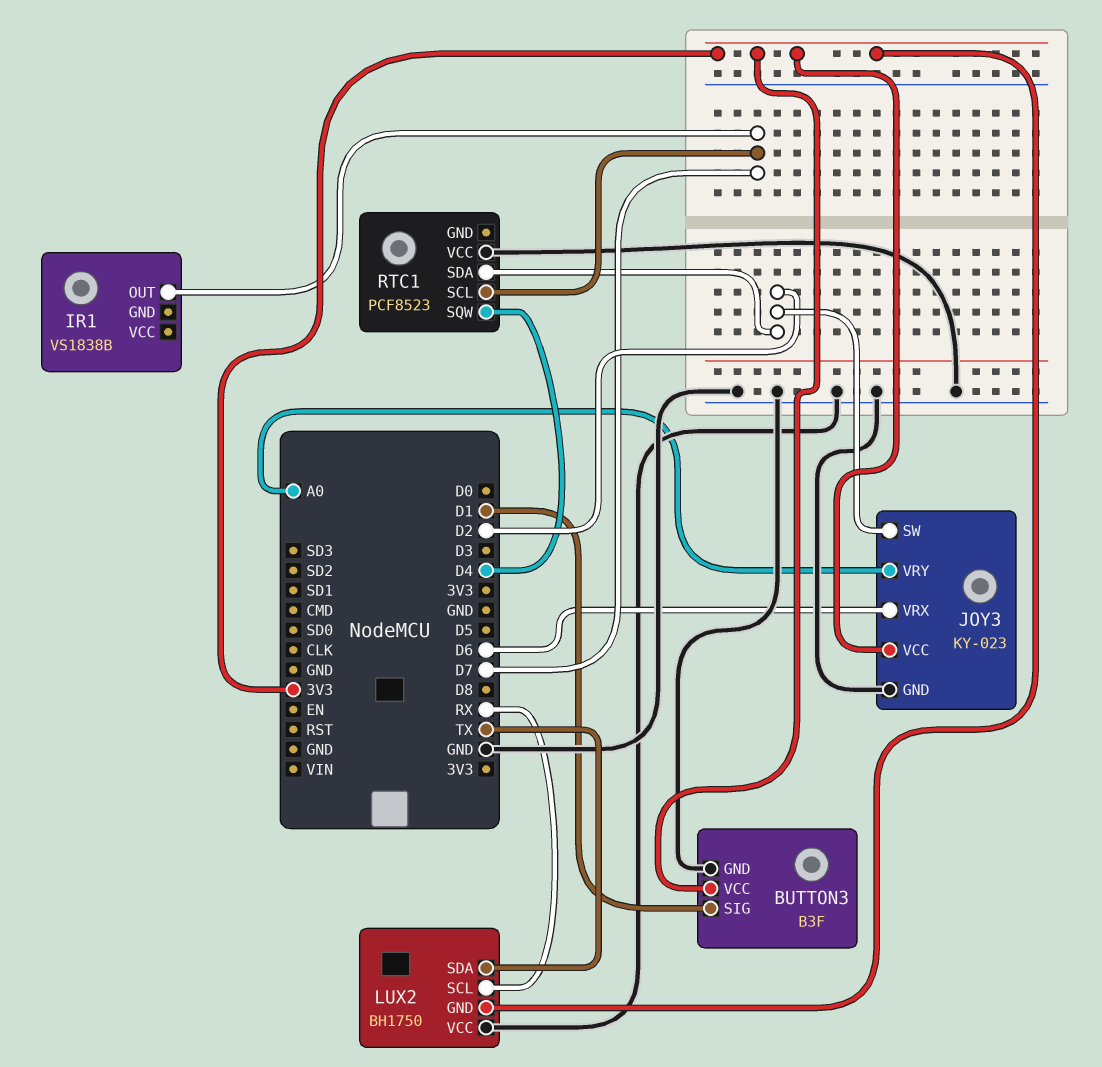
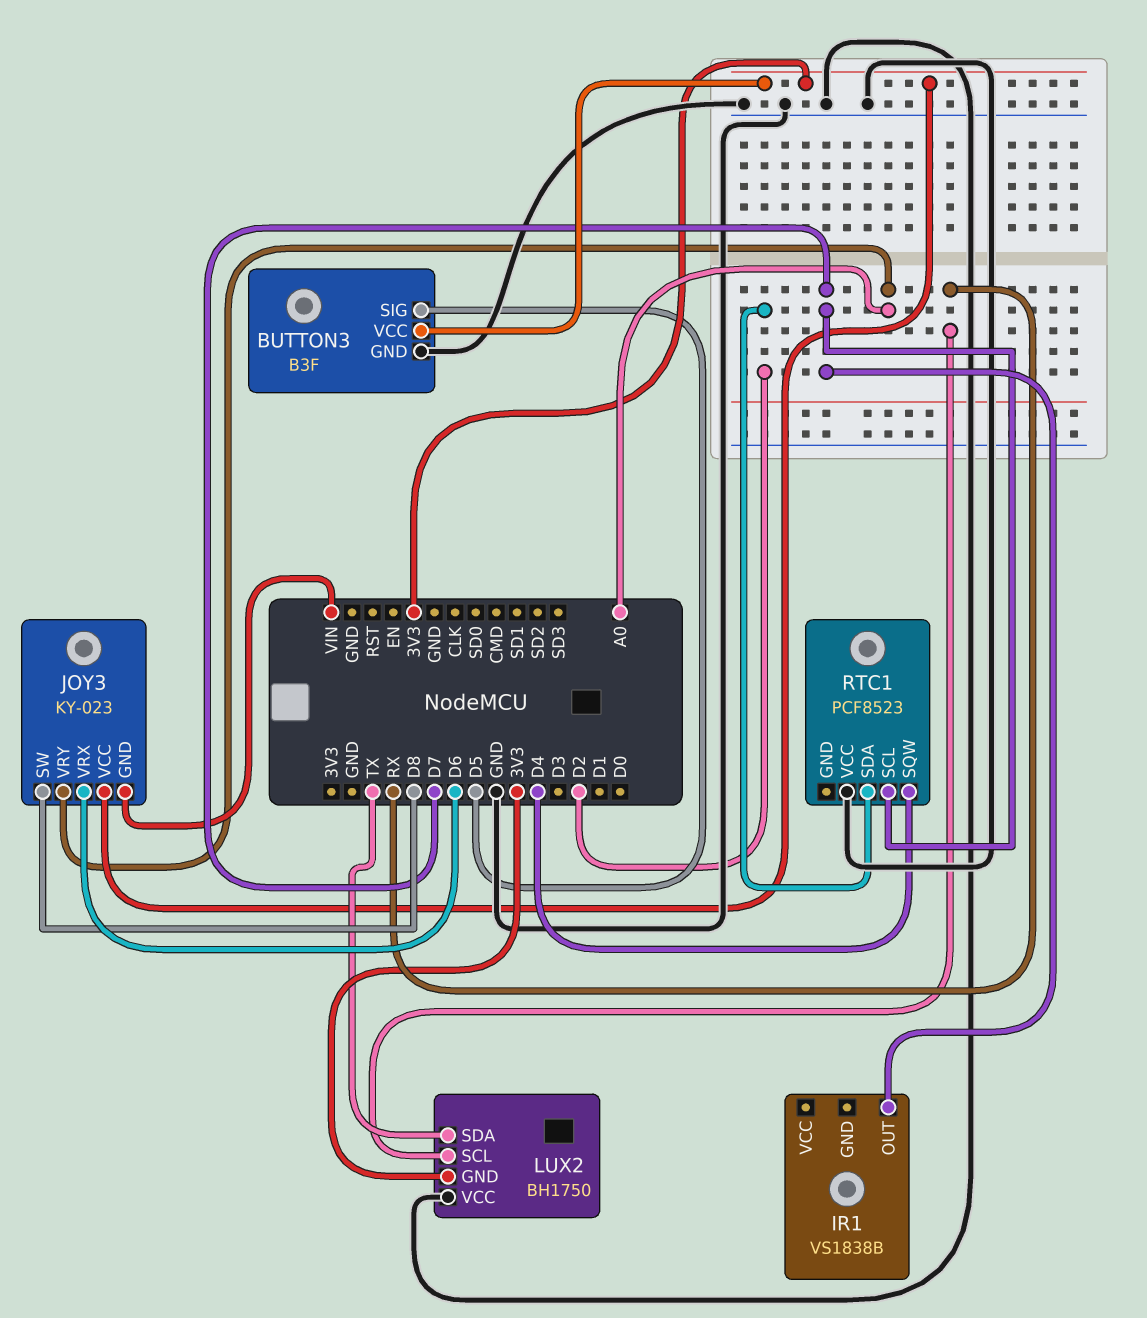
BUTTON3 pin SIG: D1 -> D5
JOY3 pin GND: GND -> VIN
JOY3 pin SW: D2 -> D8

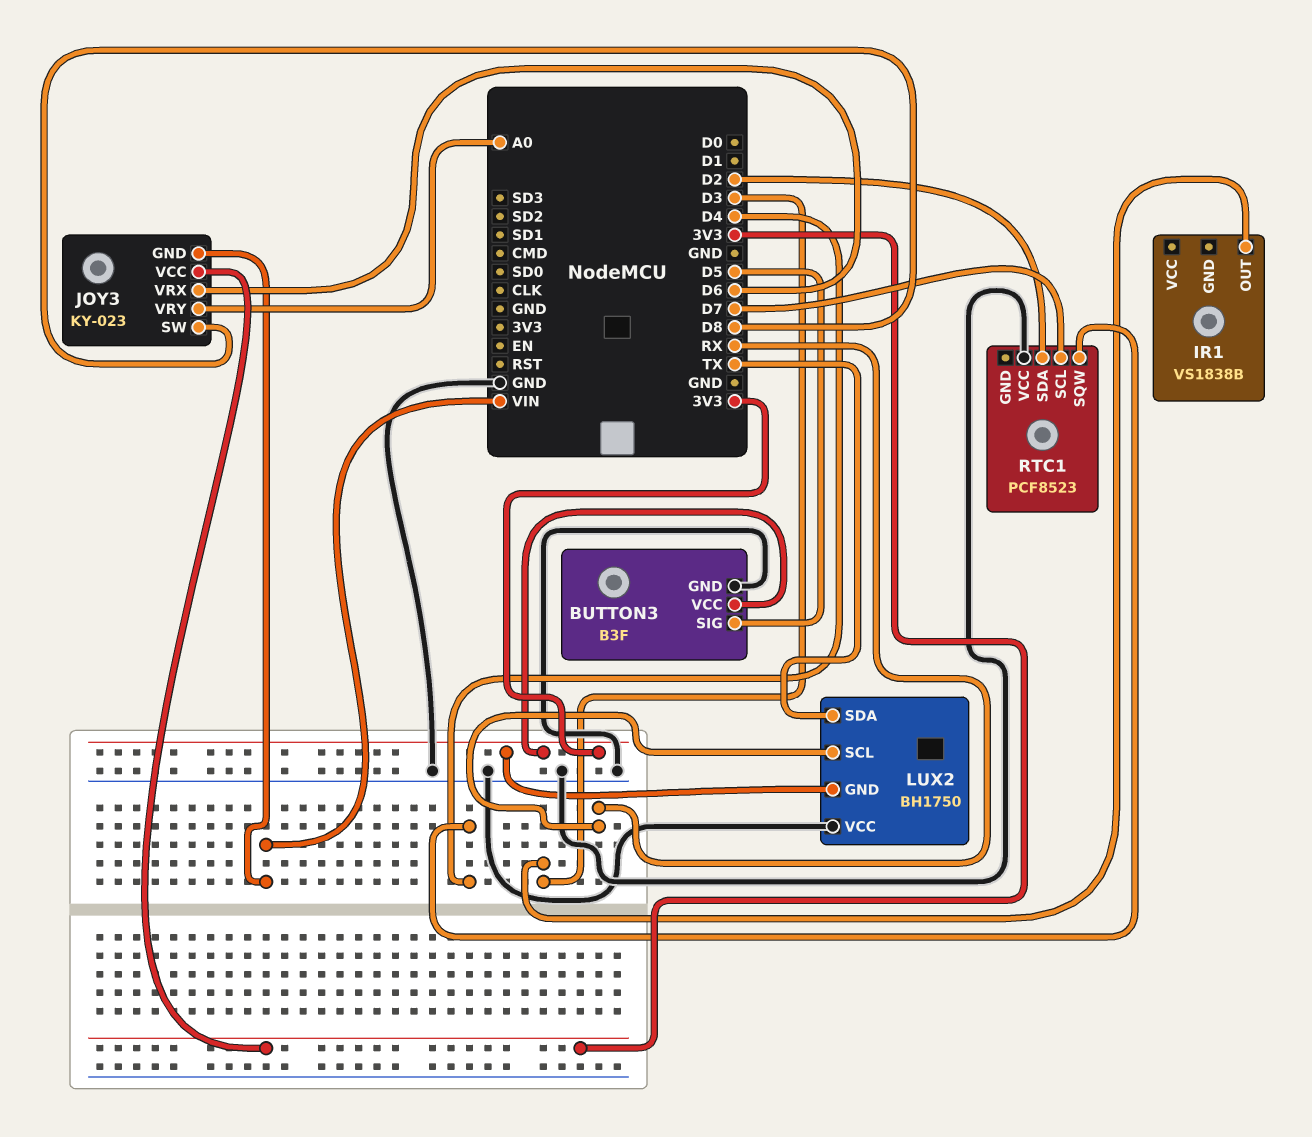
IR1 pin OUT: D7 -> D3

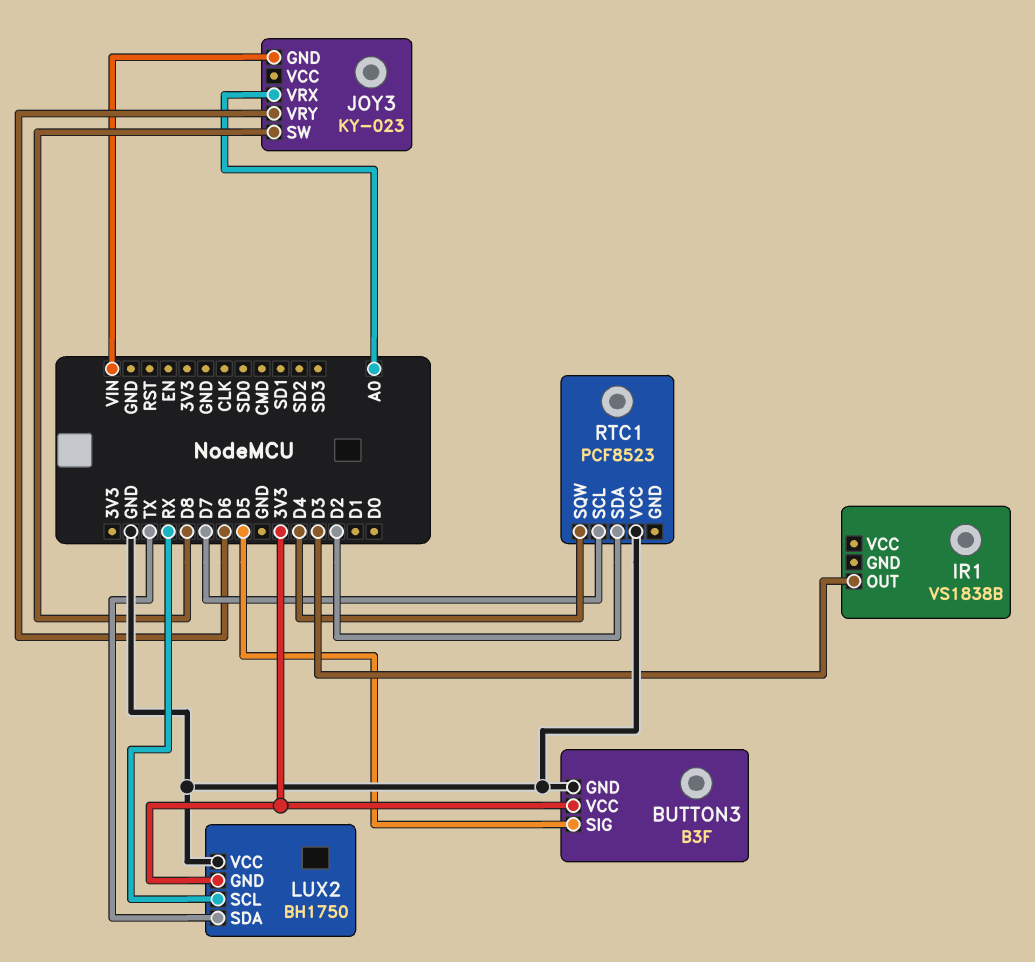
JOY3 pin VCC: 3V3 -> none
JOY3 pin VRX: D6 -> A0
JOY3 pin VRY: A0 -> D6

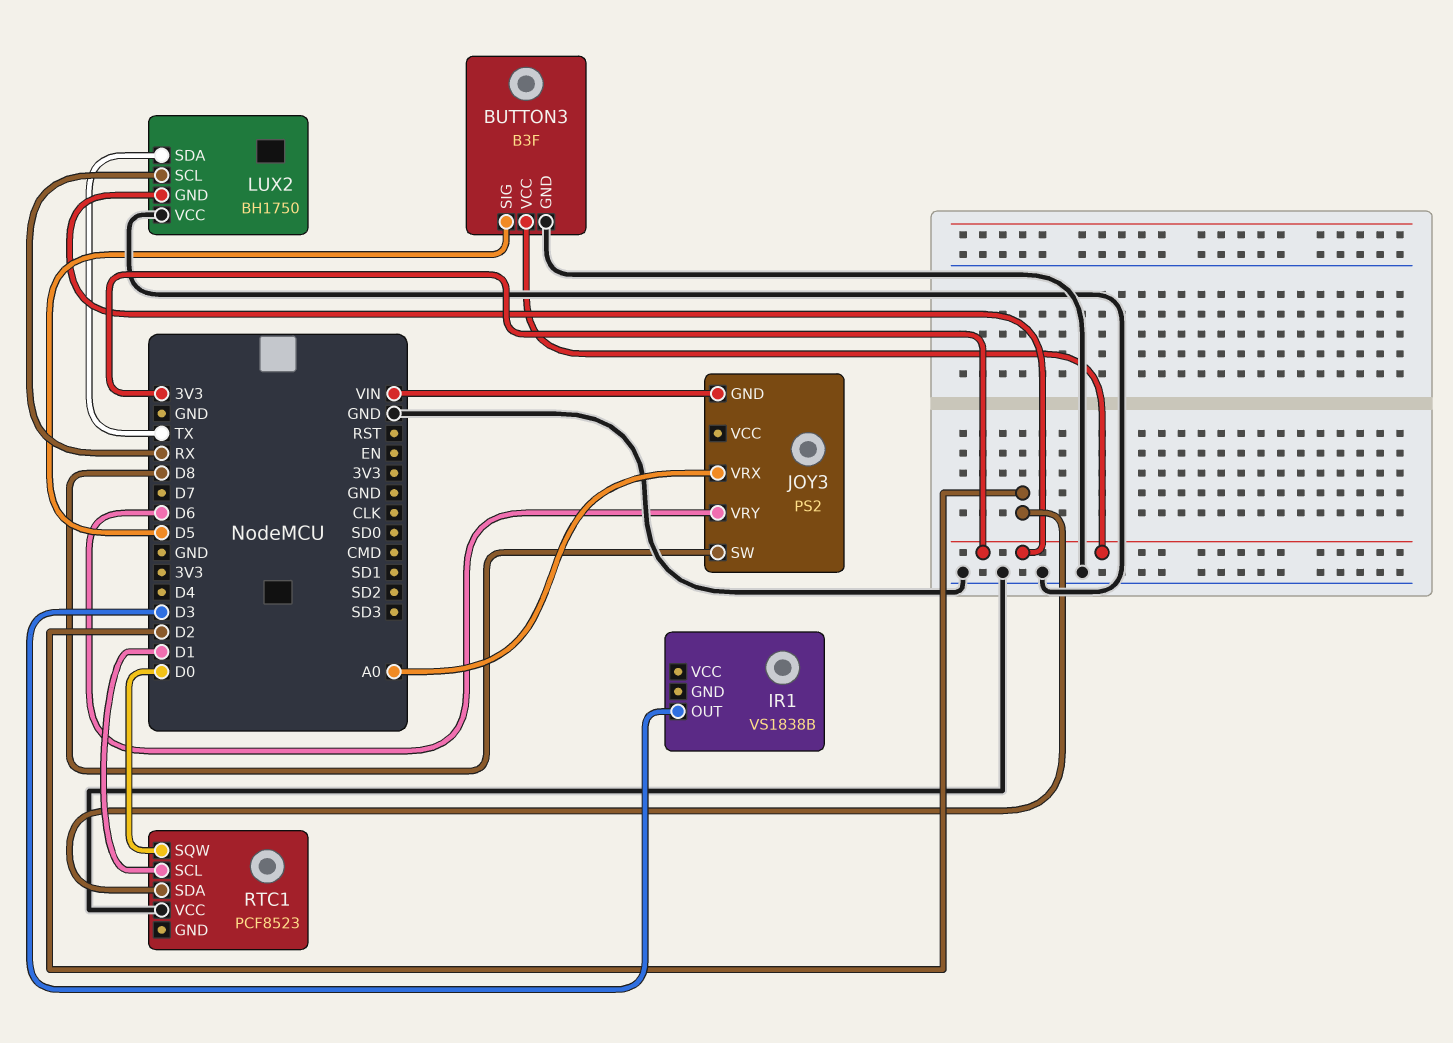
JOY3: KY-023 -> PS2
RTC1 pin SCL: D7 -> D1
RTC1 pin SQW: D4 -> D0

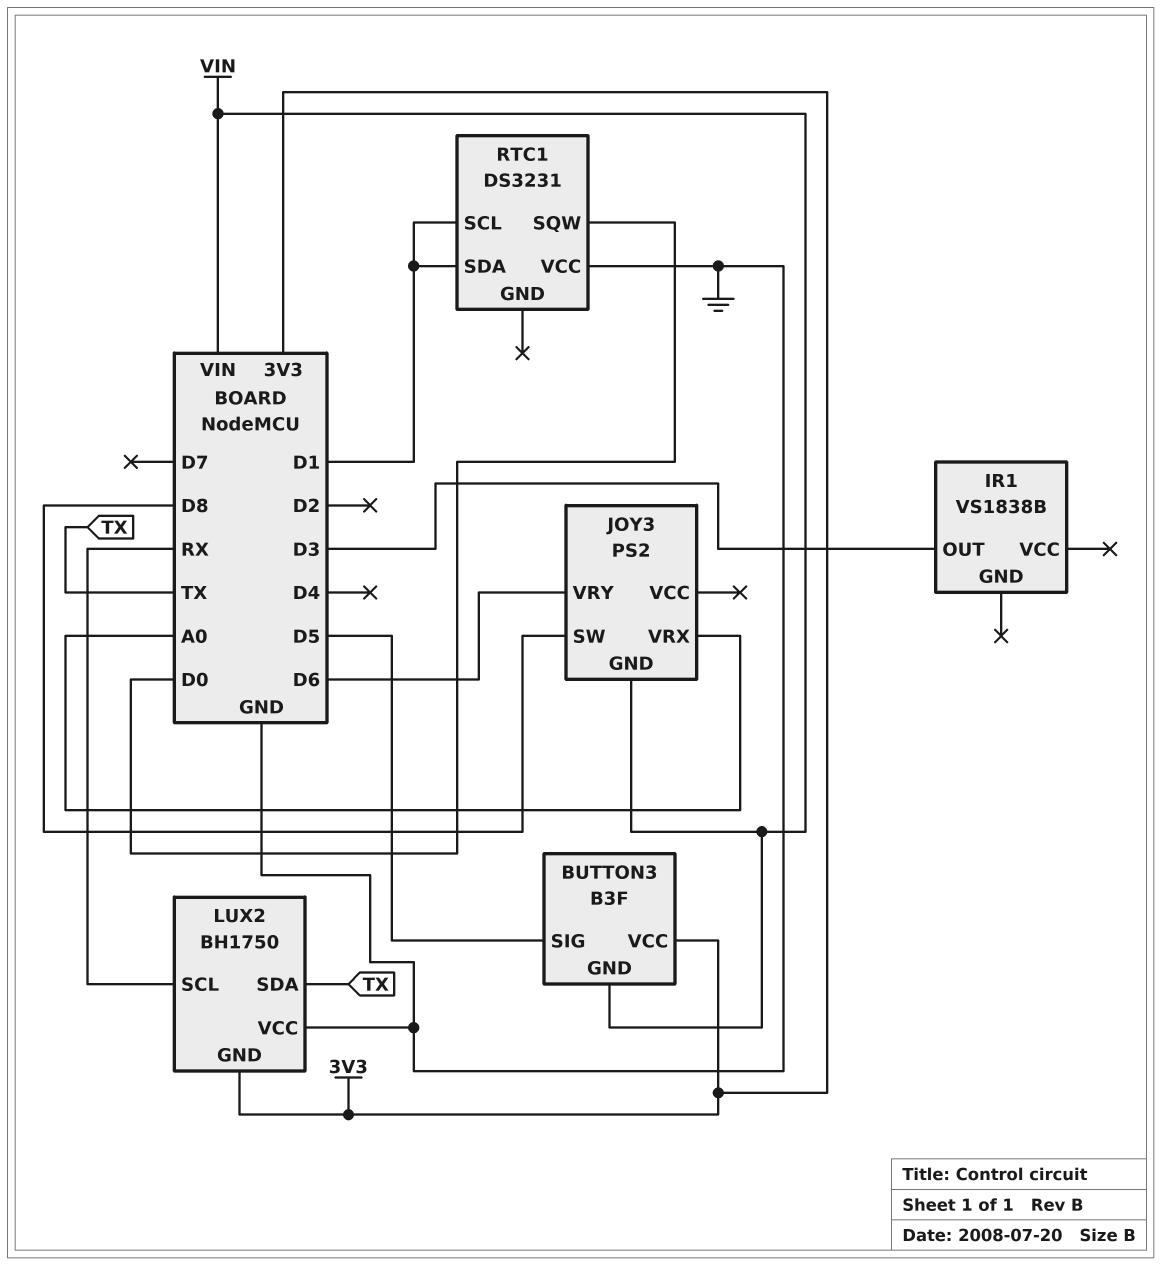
BUTTON3 pin GND: GND -> VIN
RTC1: PCF8523 -> DS3231
RTC1 pin SDA: D2 -> D1

